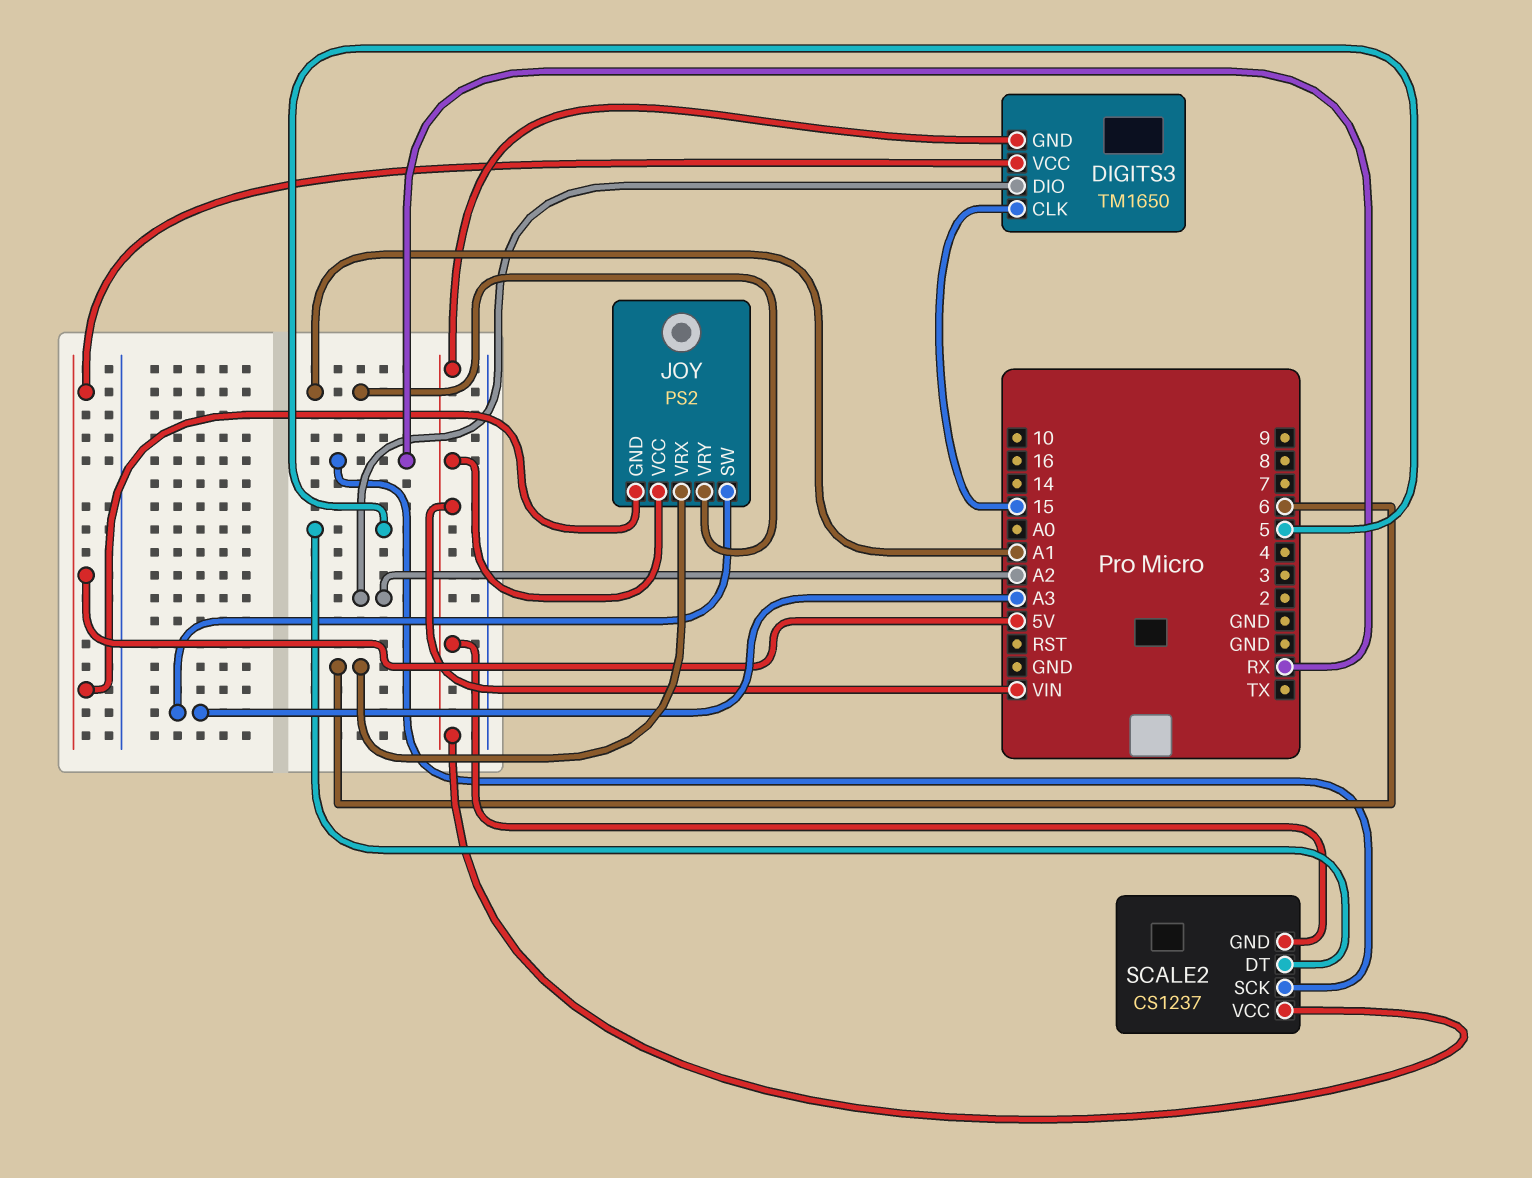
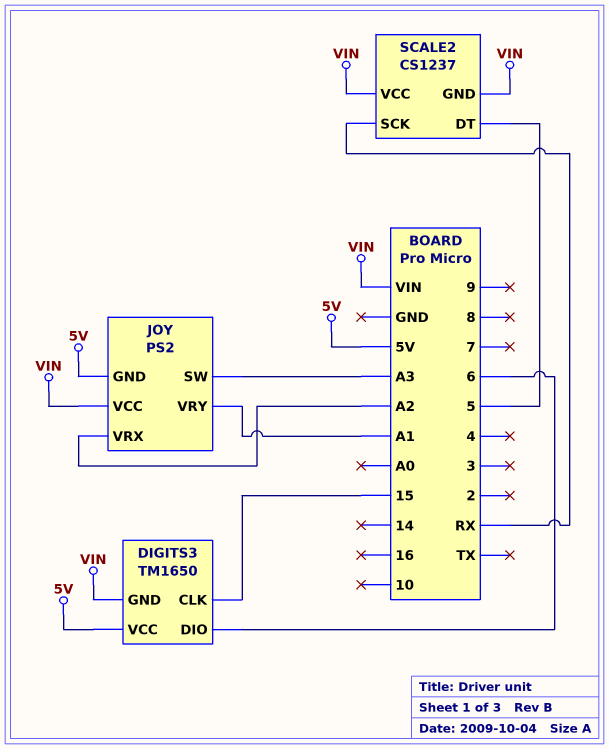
DIGITS3 pin DIO: A2 -> 6
JOY pin VRX: 6 -> A2

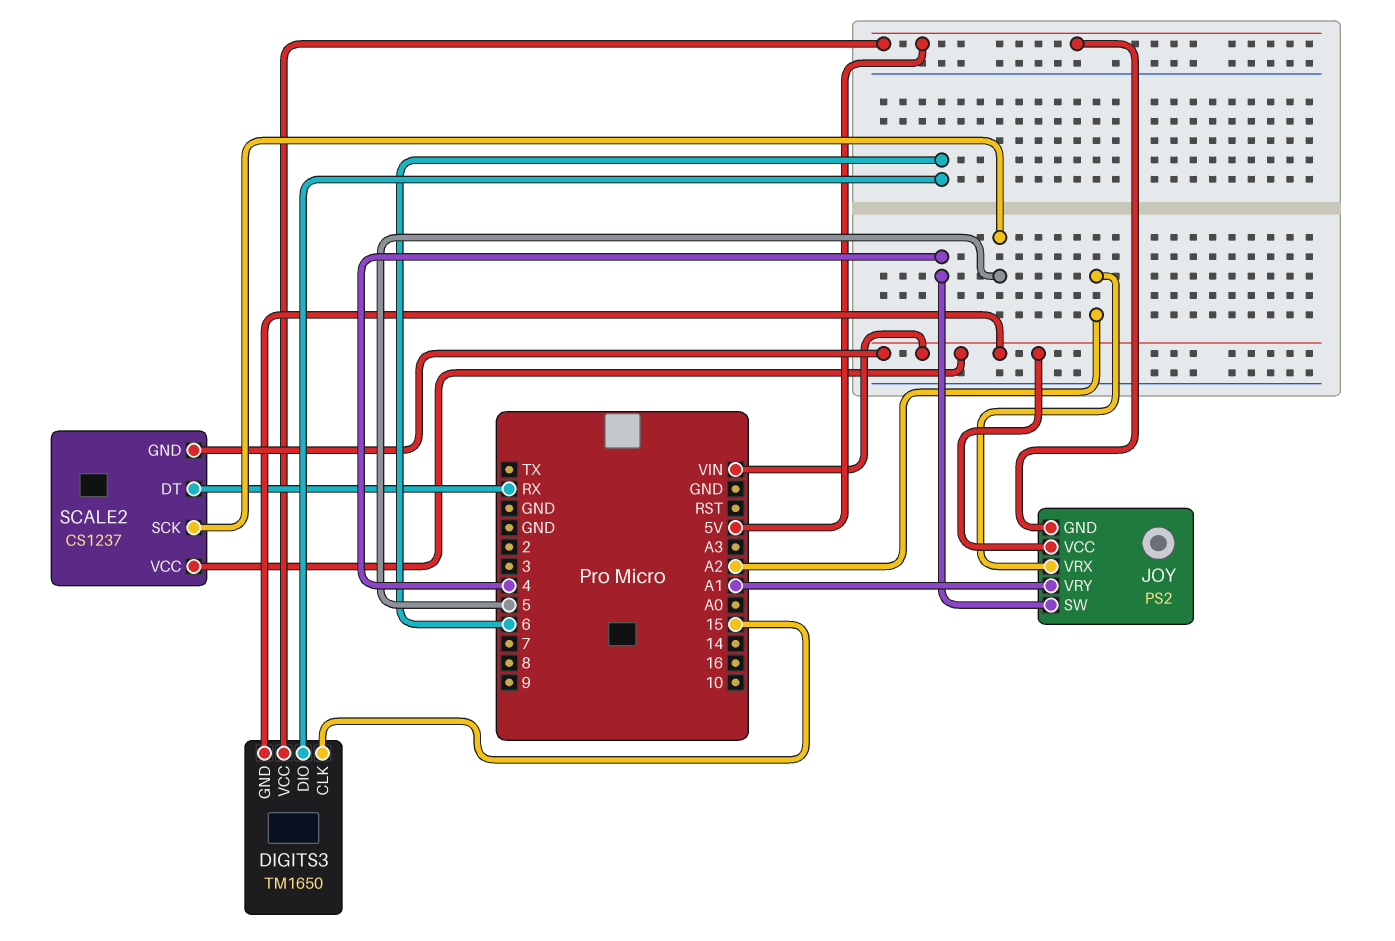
JOY pin SW: A3 -> 4
SCALE2 pin DT: 5 -> RX
SCALE2 pin SCK: RX -> 5

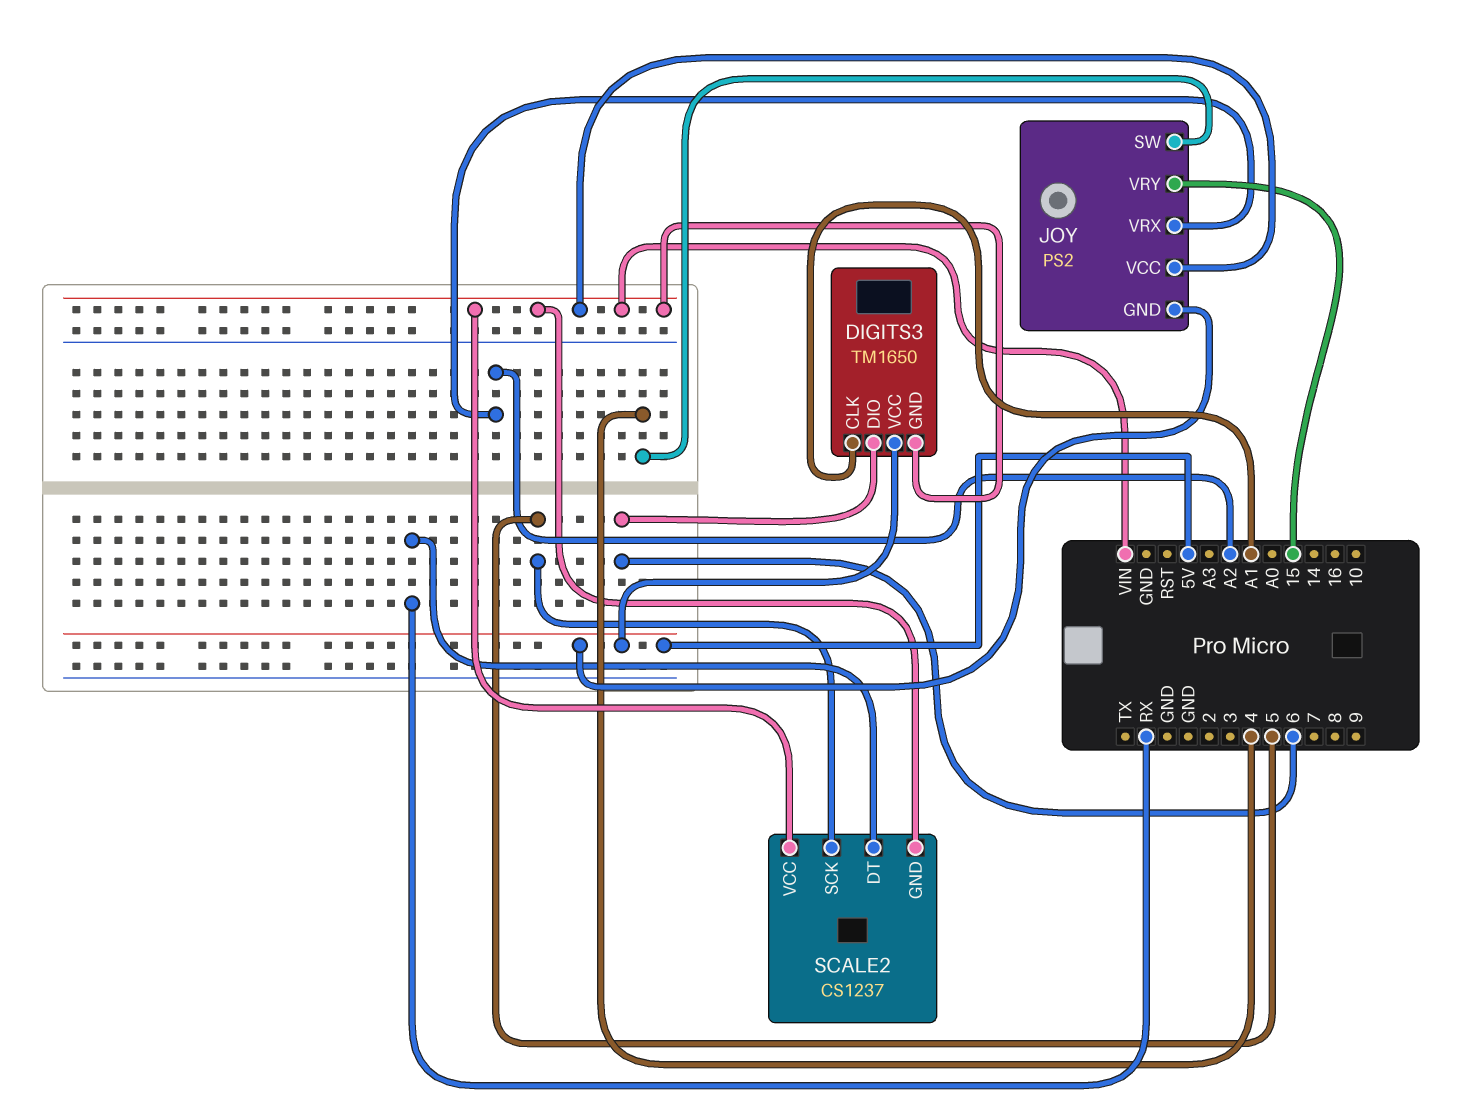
DIGITS3 pin CLK: 15 -> A1
JOY pin VRY: A1 -> 15

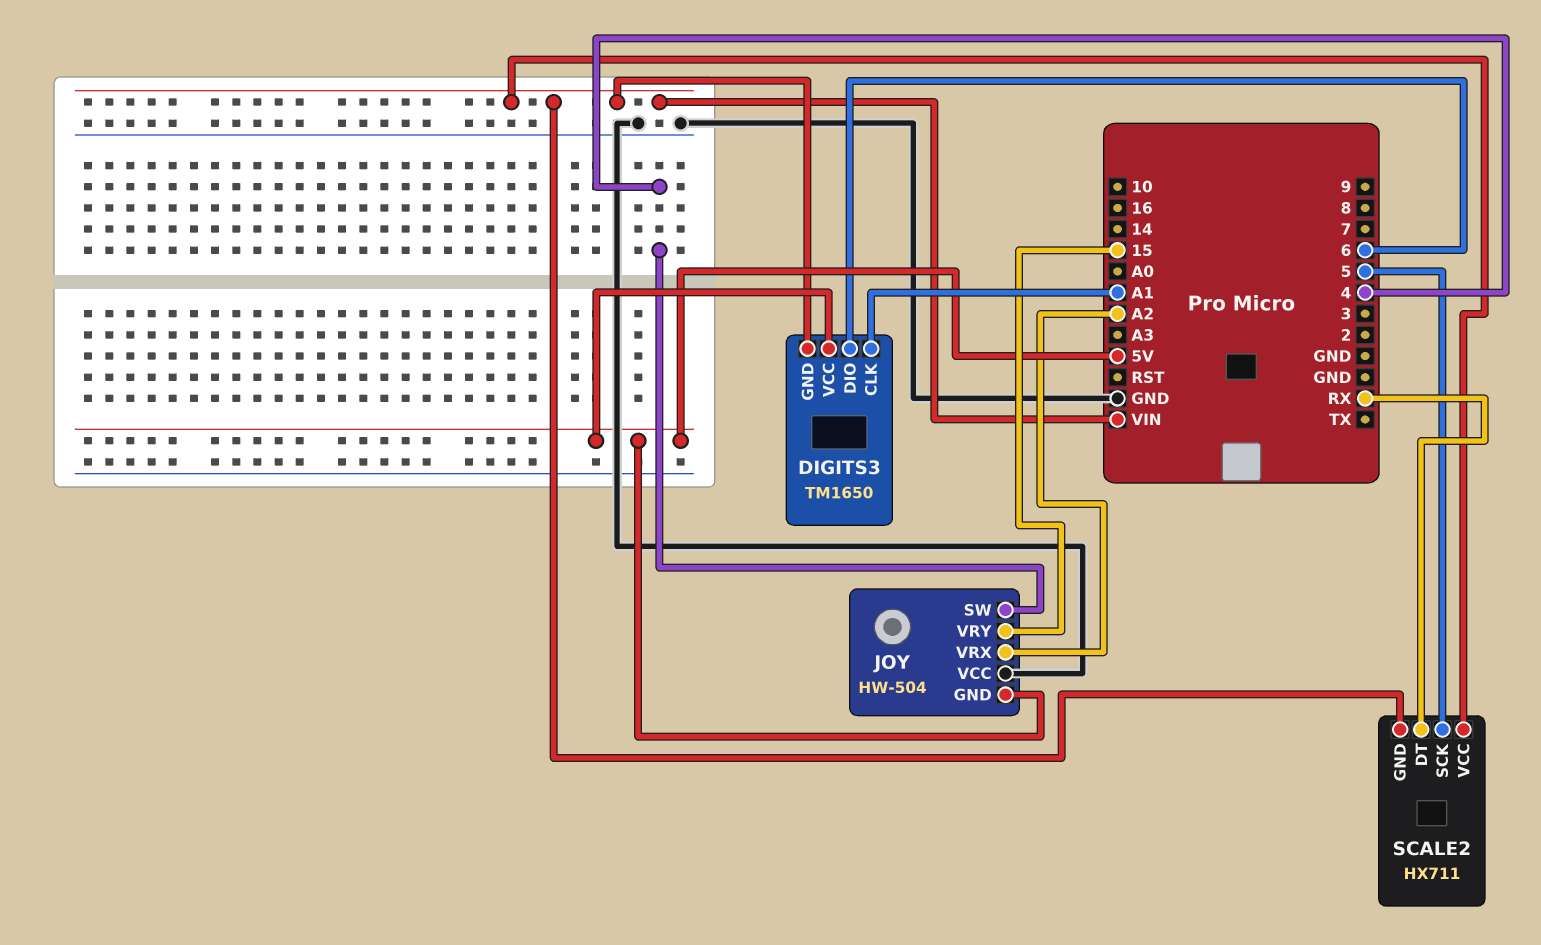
JOY: PS2 -> HW-504
JOY pin VCC: VIN -> GND
SCALE2: CS1237 -> HX711

